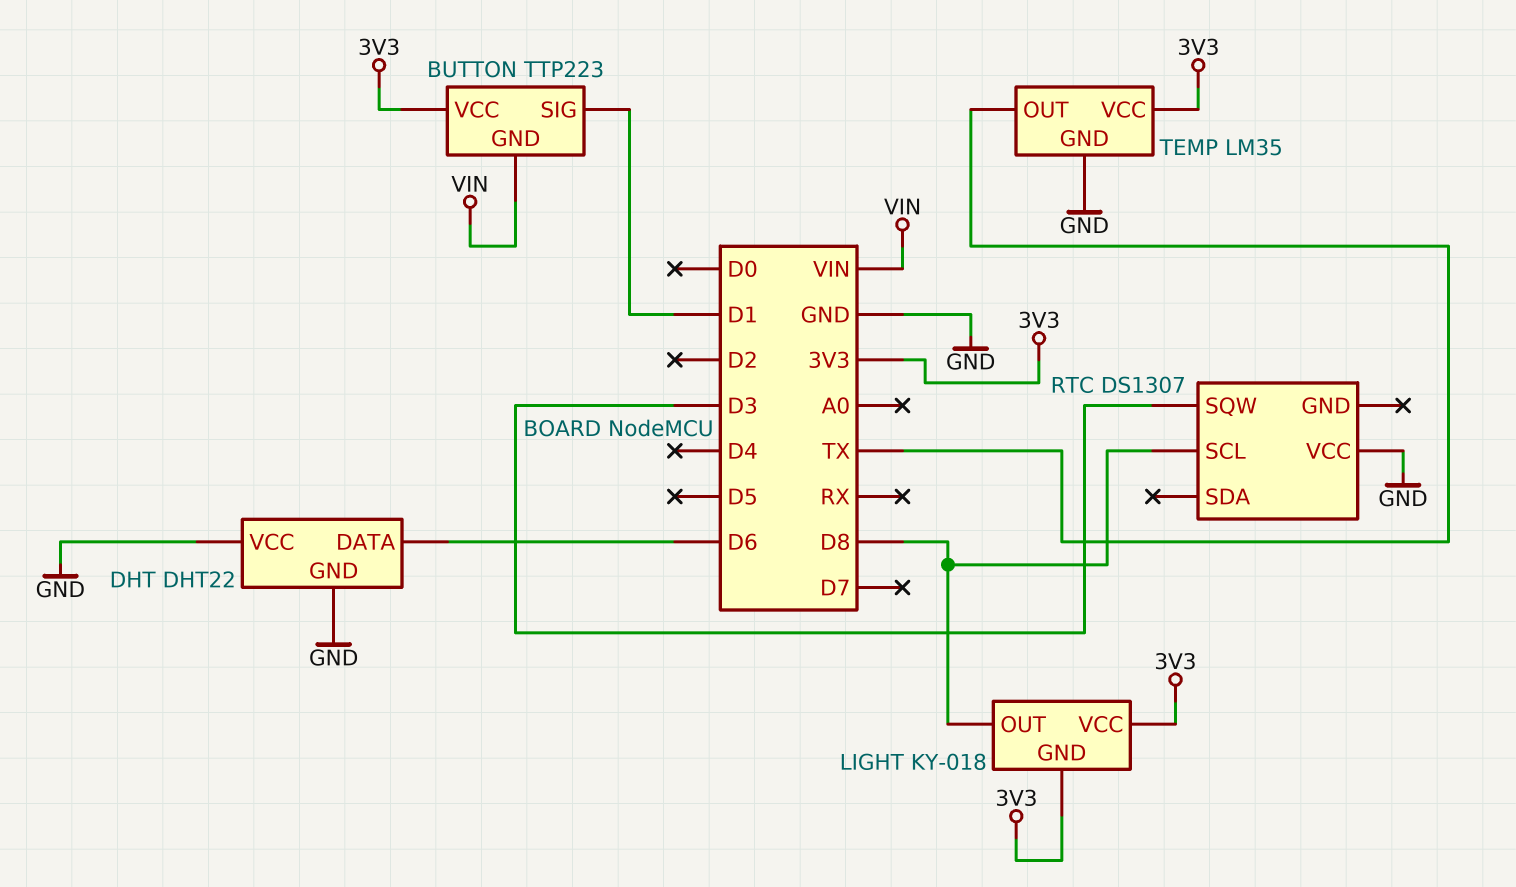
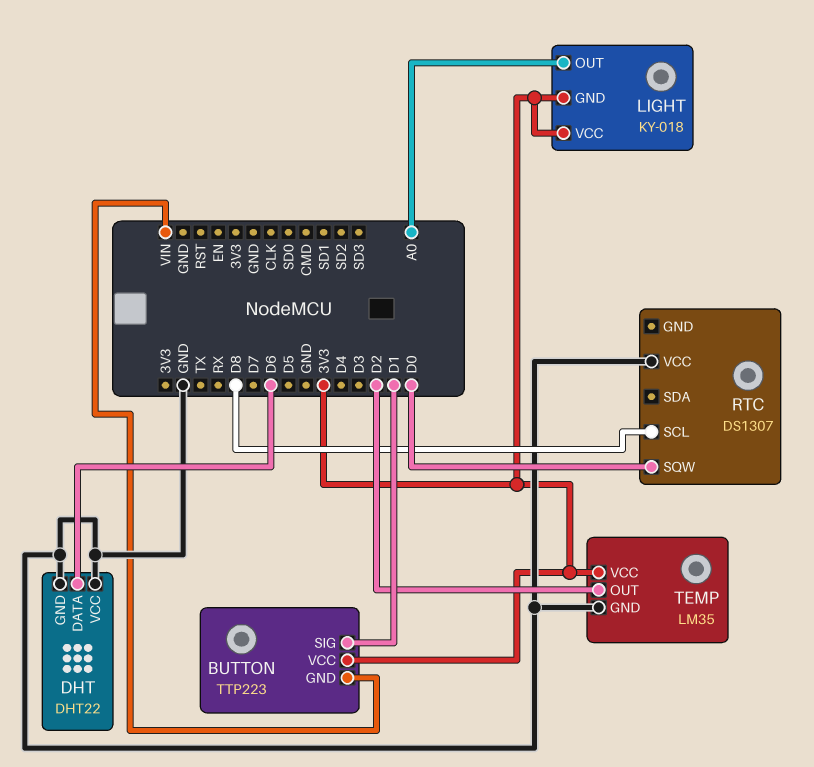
LIGHT pin OUT: D8 -> A0
RTC pin SQW: D3 -> D0
TEMP pin OUT: TX -> D2

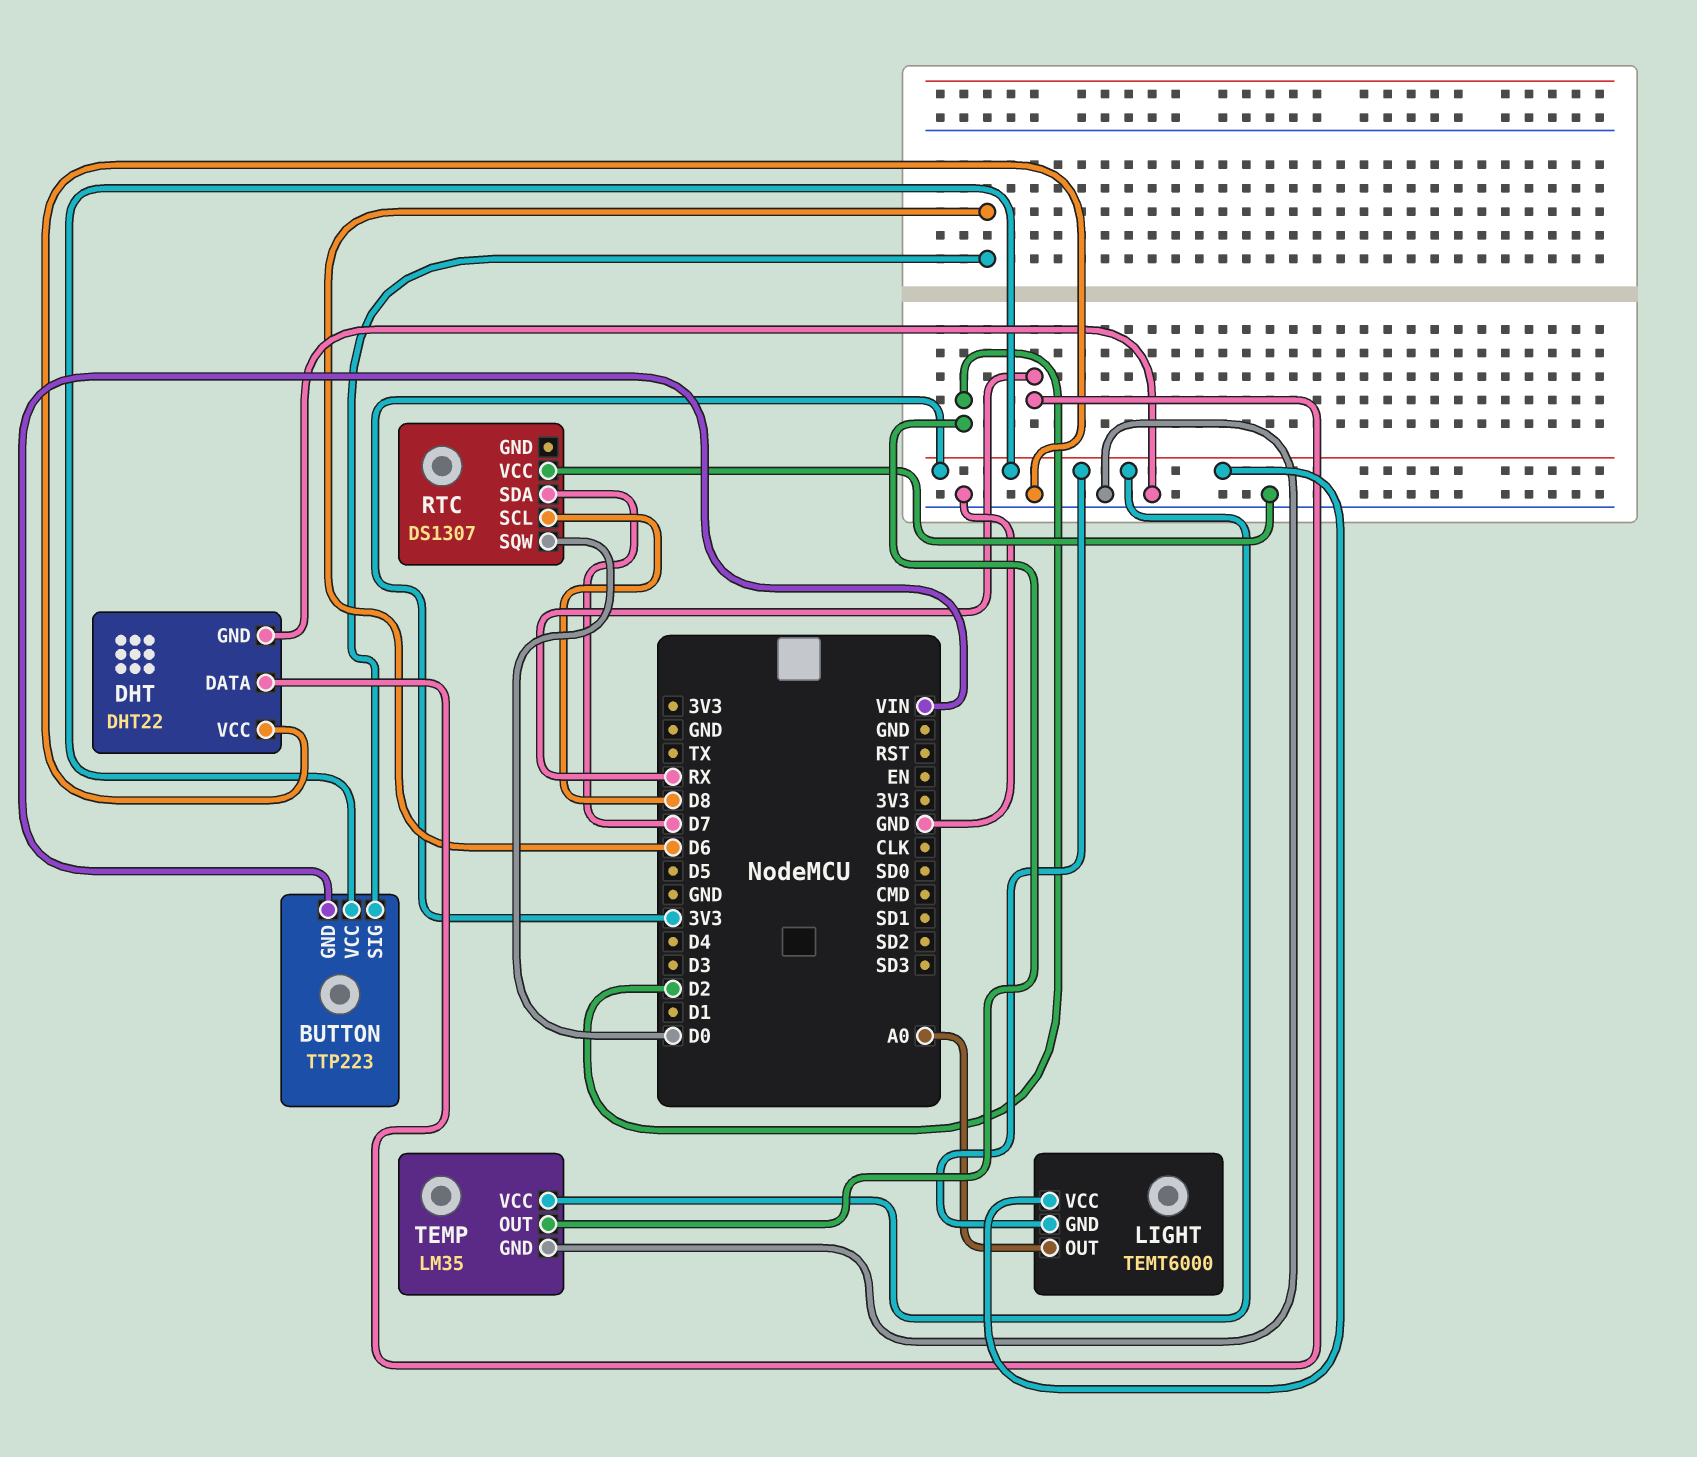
BUTTON pin SIG: D1 -> D6
DHT pin DATA: D6 -> RX
LIGHT: KY-018 -> TEMT6000
RTC pin SDA: none -> D7

